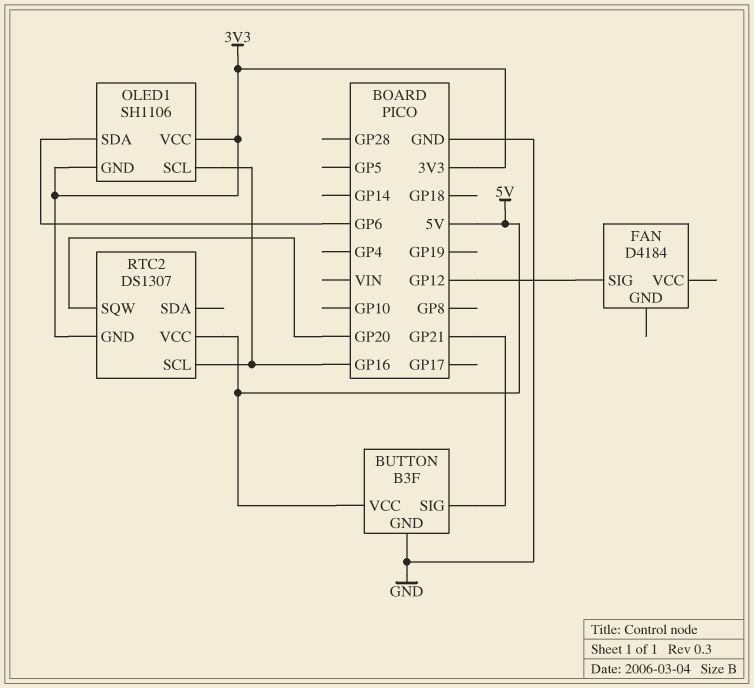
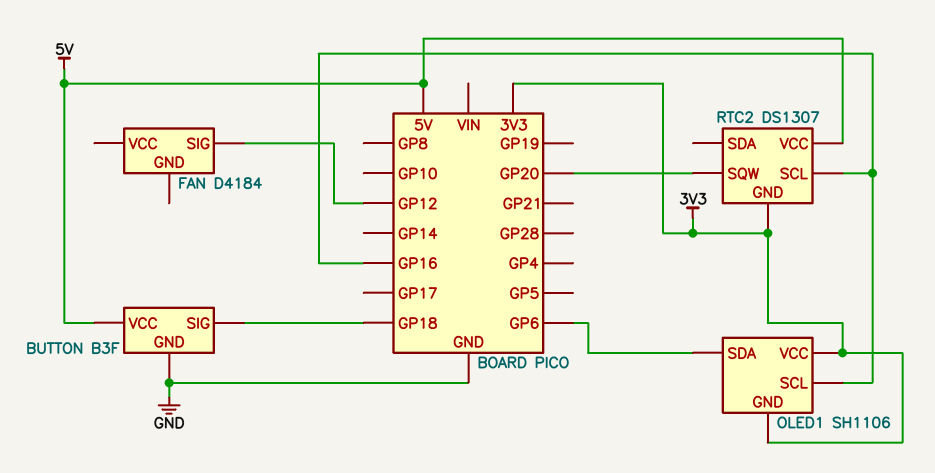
BUTTON pin SIG: GP21 -> GP18

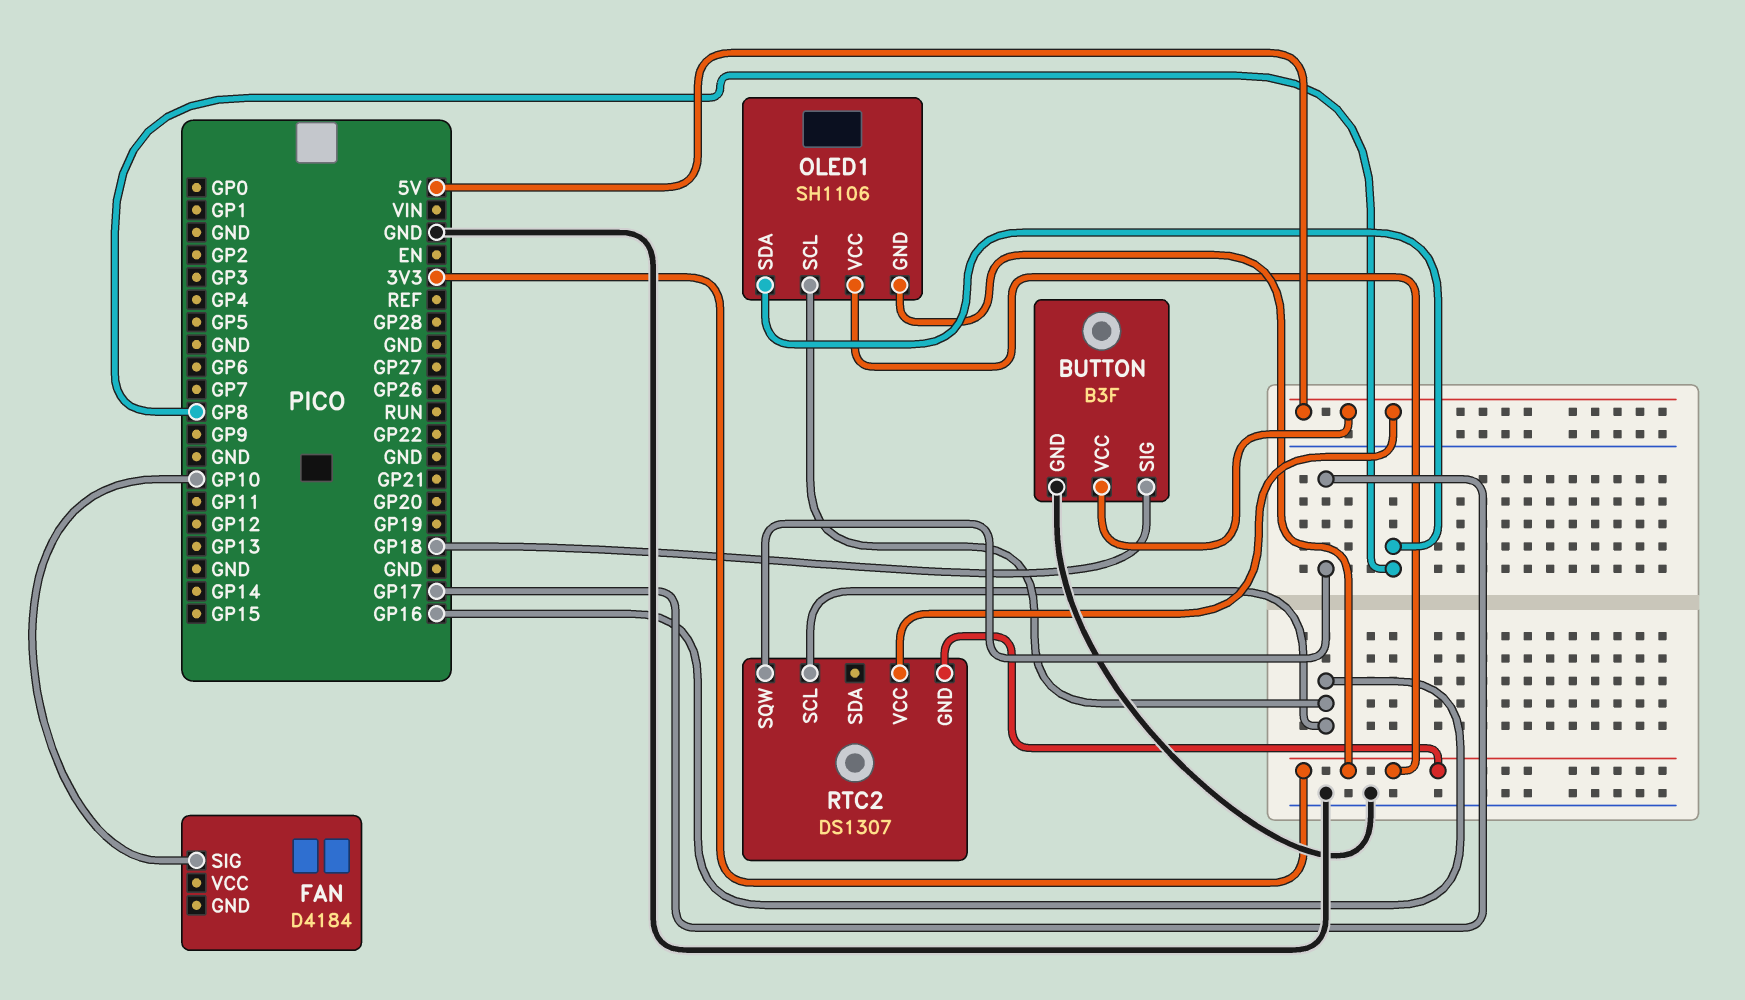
FAN pin SIG: GP12 -> GP10
OLED1 pin SDA: GP6 -> GP8
RTC2 pin SQW: GP20 -> GP17

